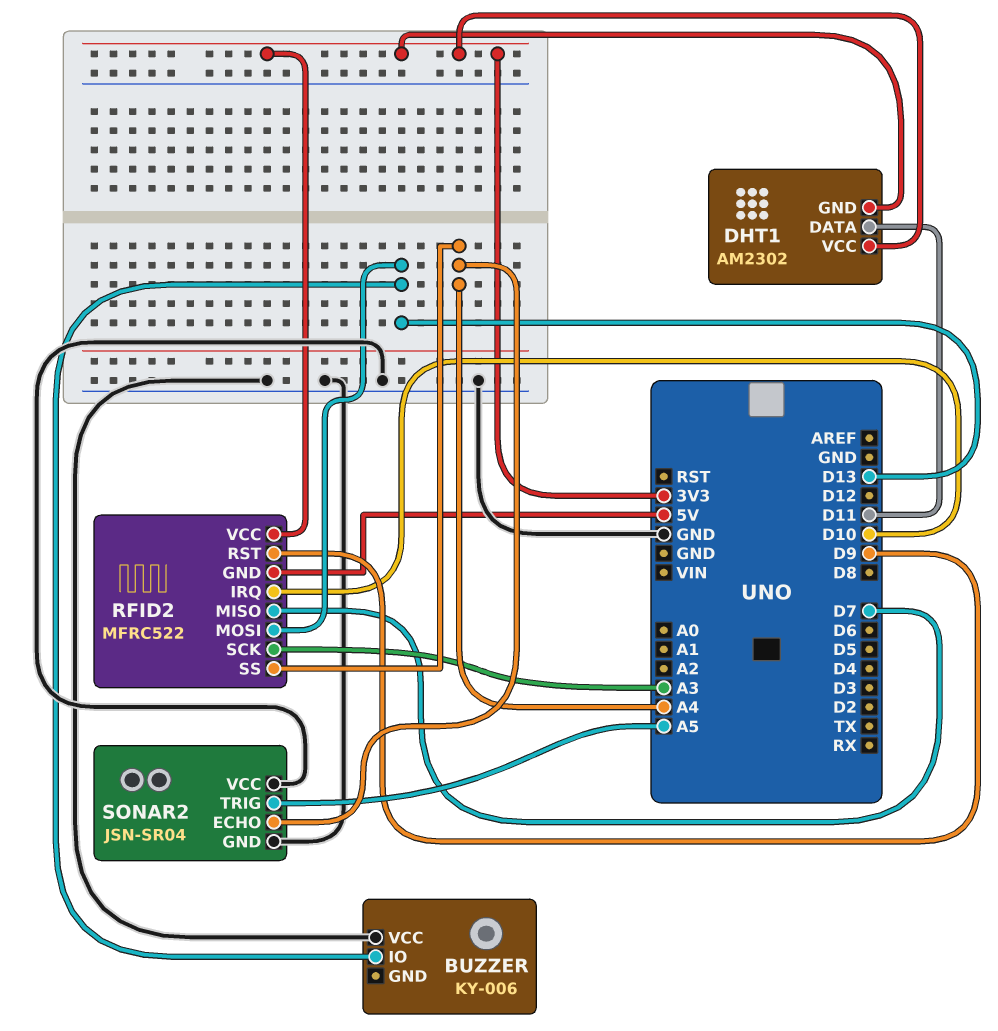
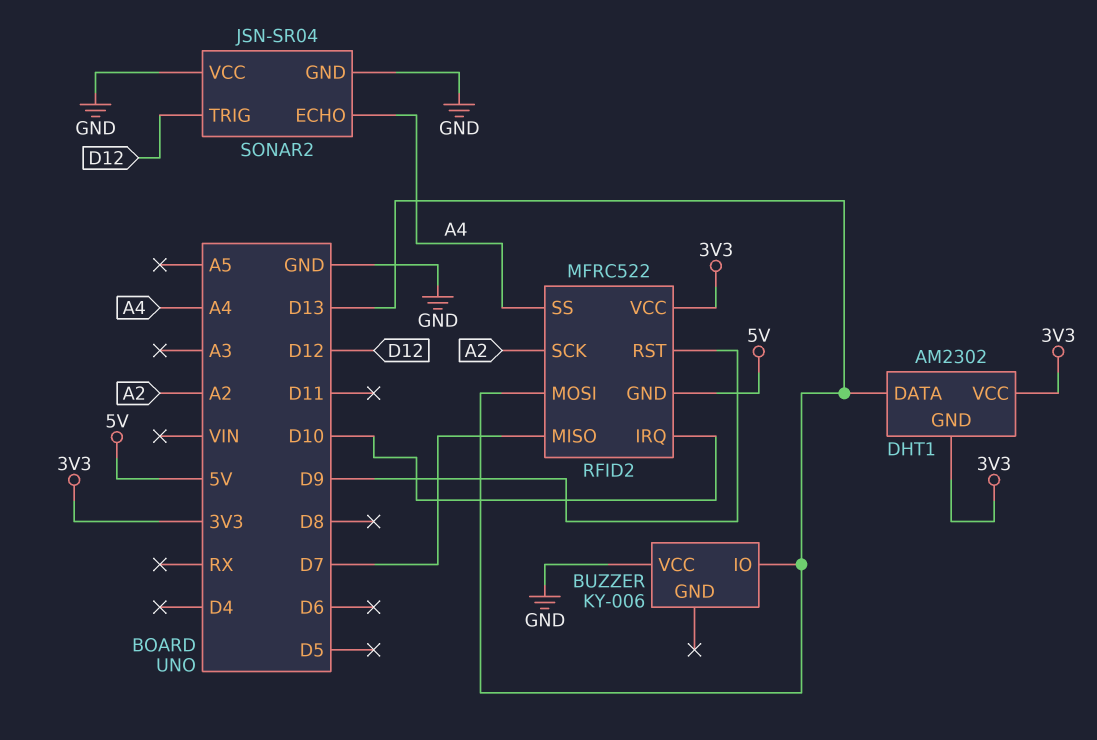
DHT1 pin DATA: D11 -> D13
RFID2 pin SCK: A3 -> A2
SONAR2 pin TRIG: A5 -> D12

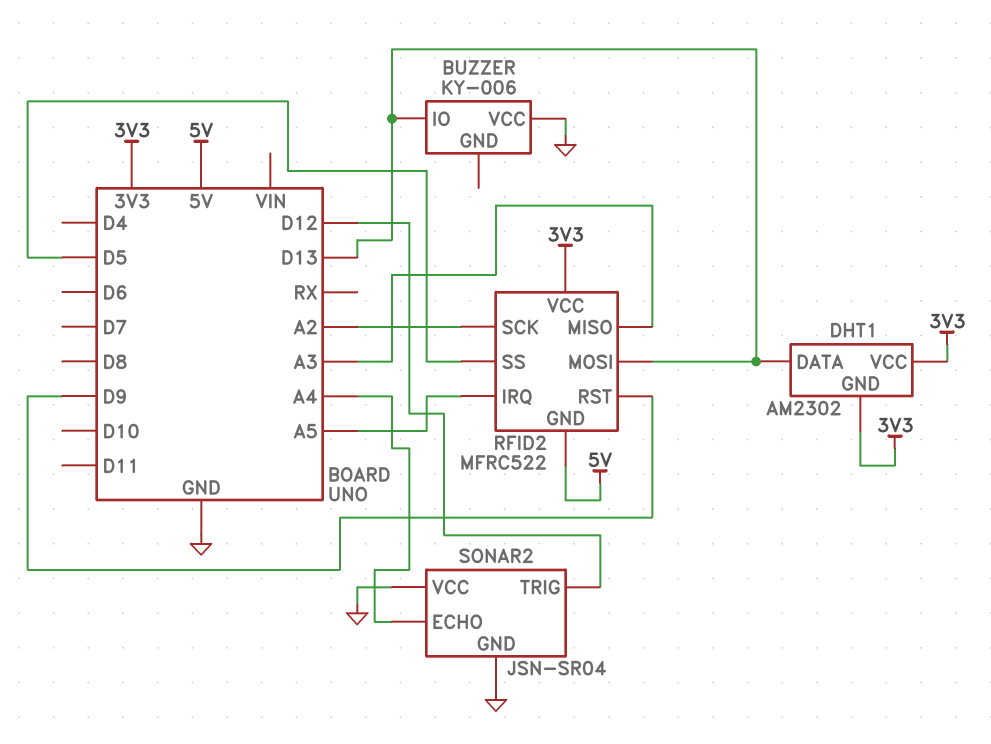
RFID2 pin IRQ: D10 -> A5
RFID2 pin MISO: D7 -> A3
RFID2 pin SS: A4 -> D5

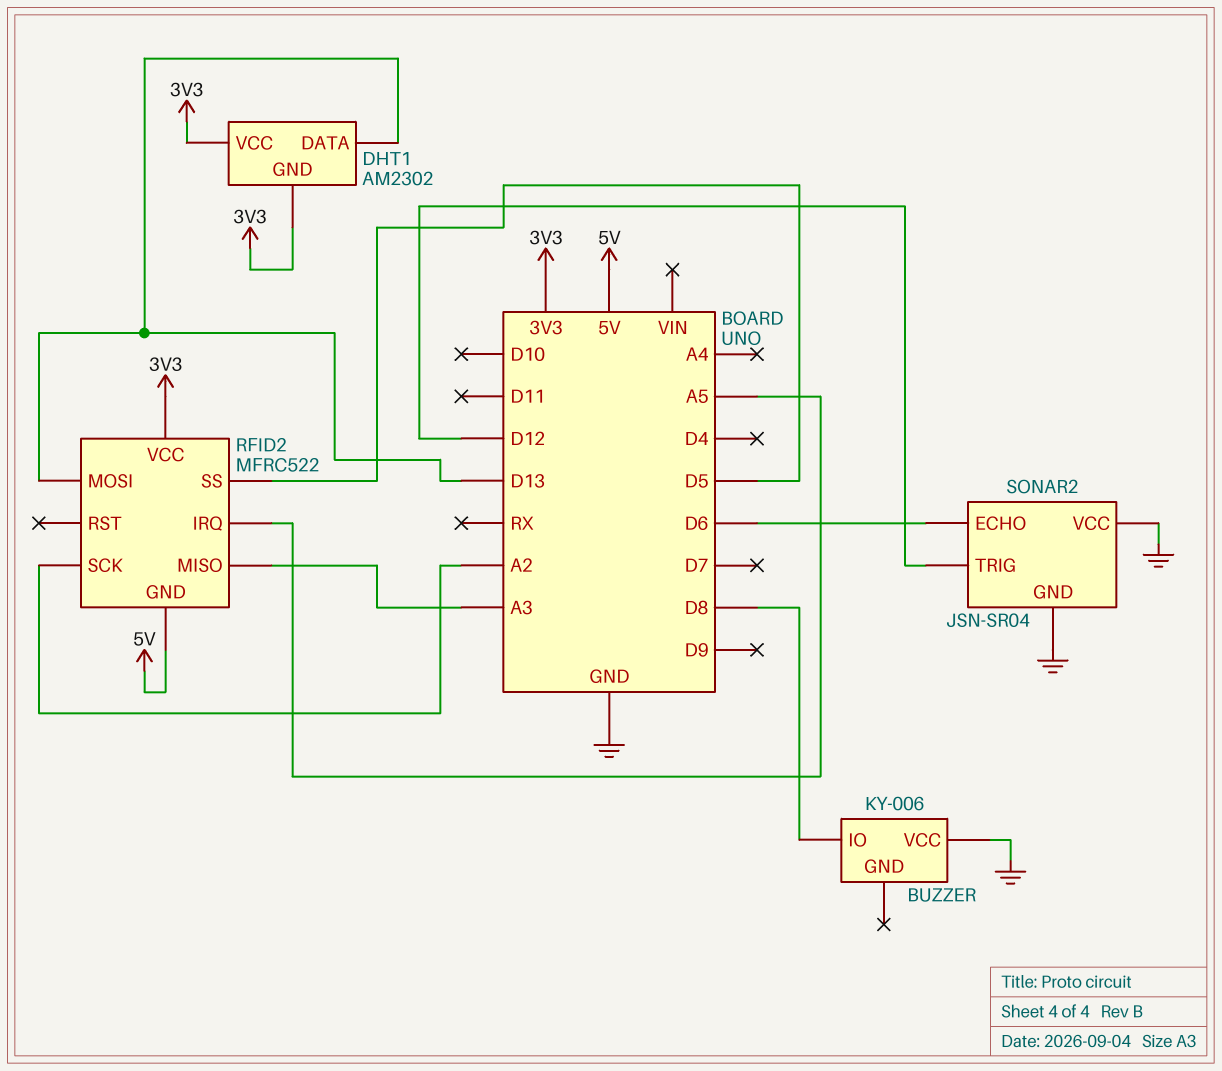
BUZZER pin IO: D13 -> D8
RFID2 pin RST: D9 -> none
SONAR2 pin ECHO: A4 -> D6

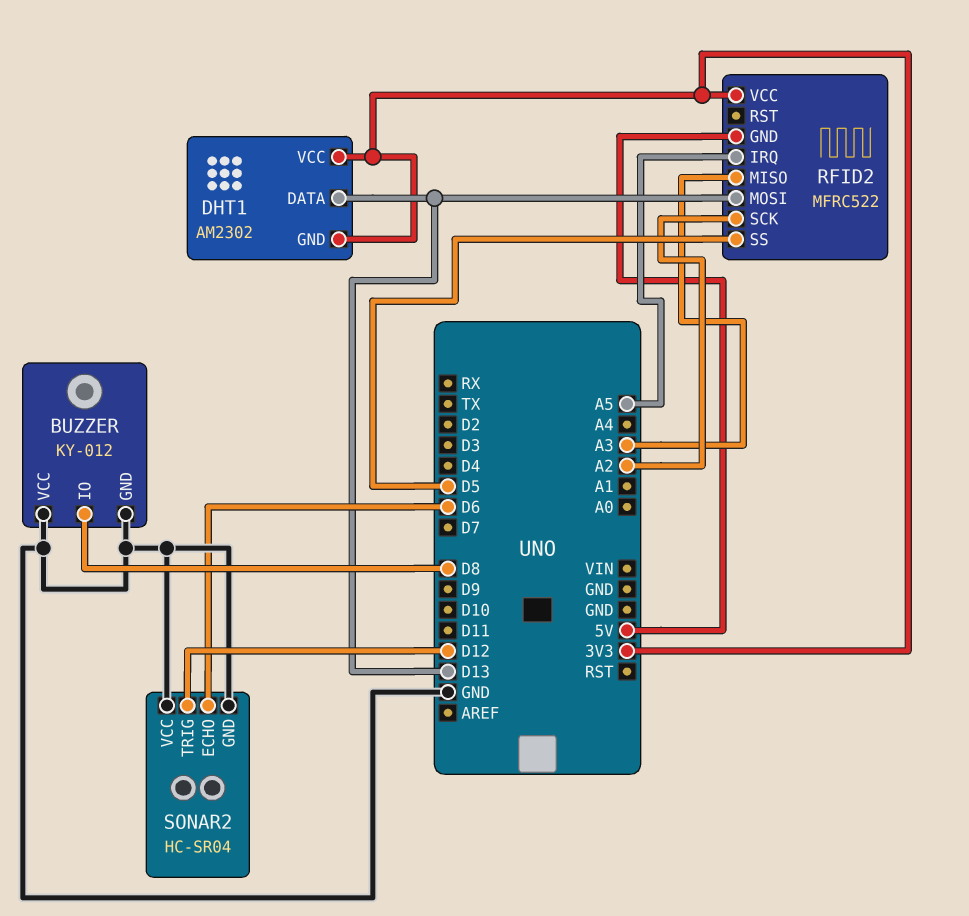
BUZZER: KY-006 -> KY-012
BUZZER pin GND: none -> GND
SONAR2: JSN-SR04 -> HC-SR04

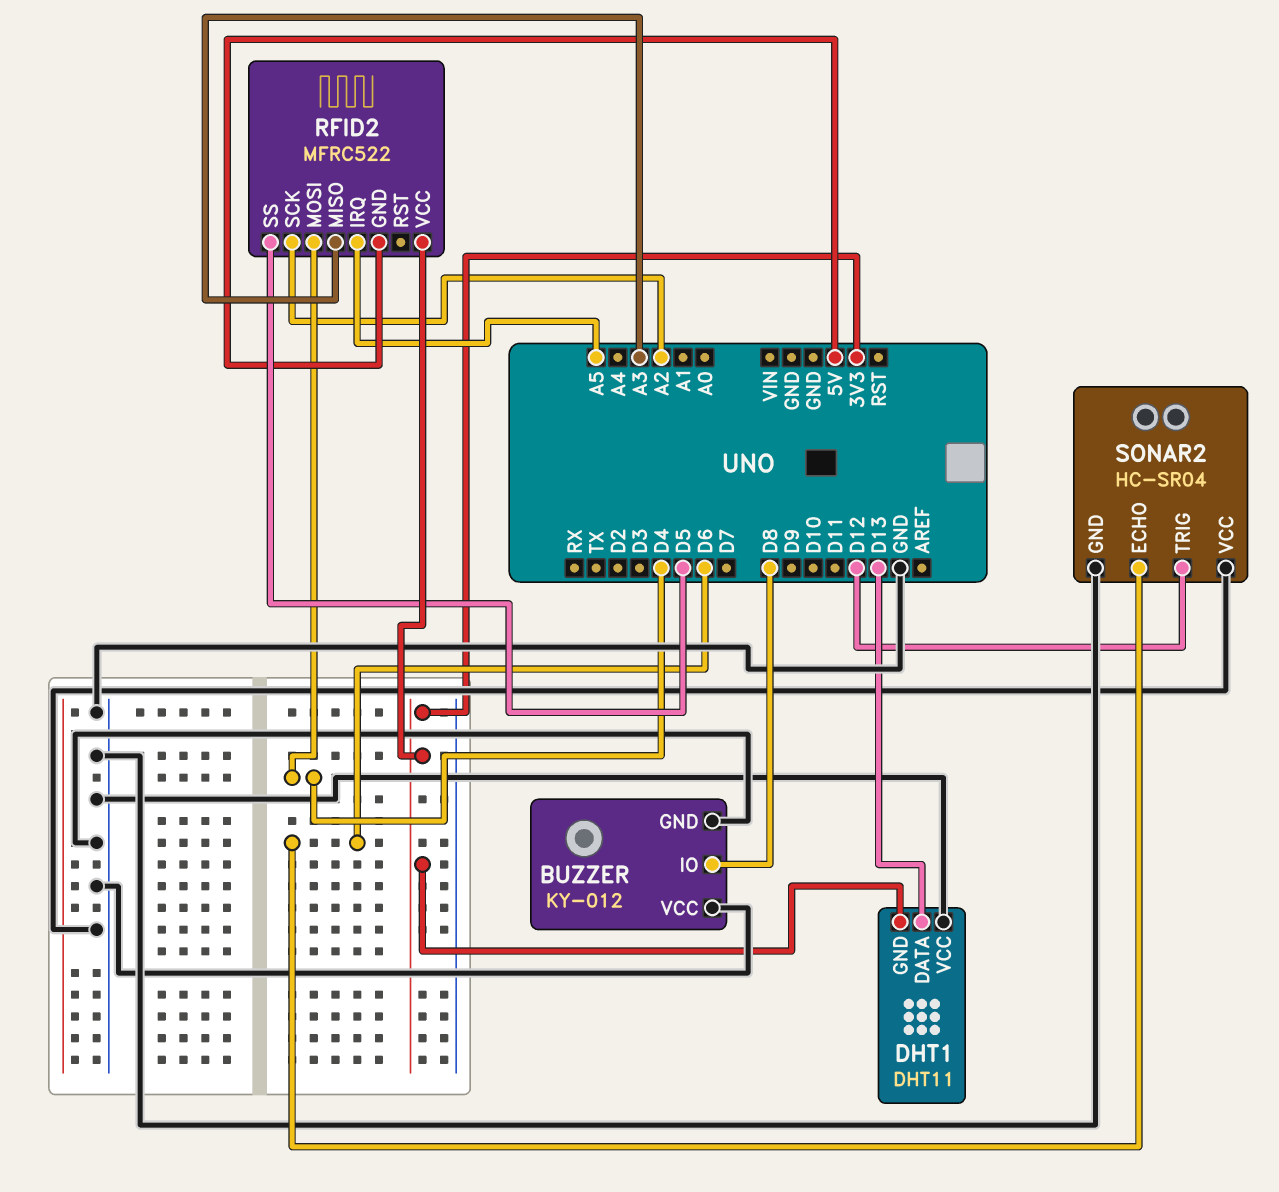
DHT1: AM2302 -> DHT11
DHT1 pin VCC: 3V3 -> GND
RFID2 pin MOSI: D13 -> D4

